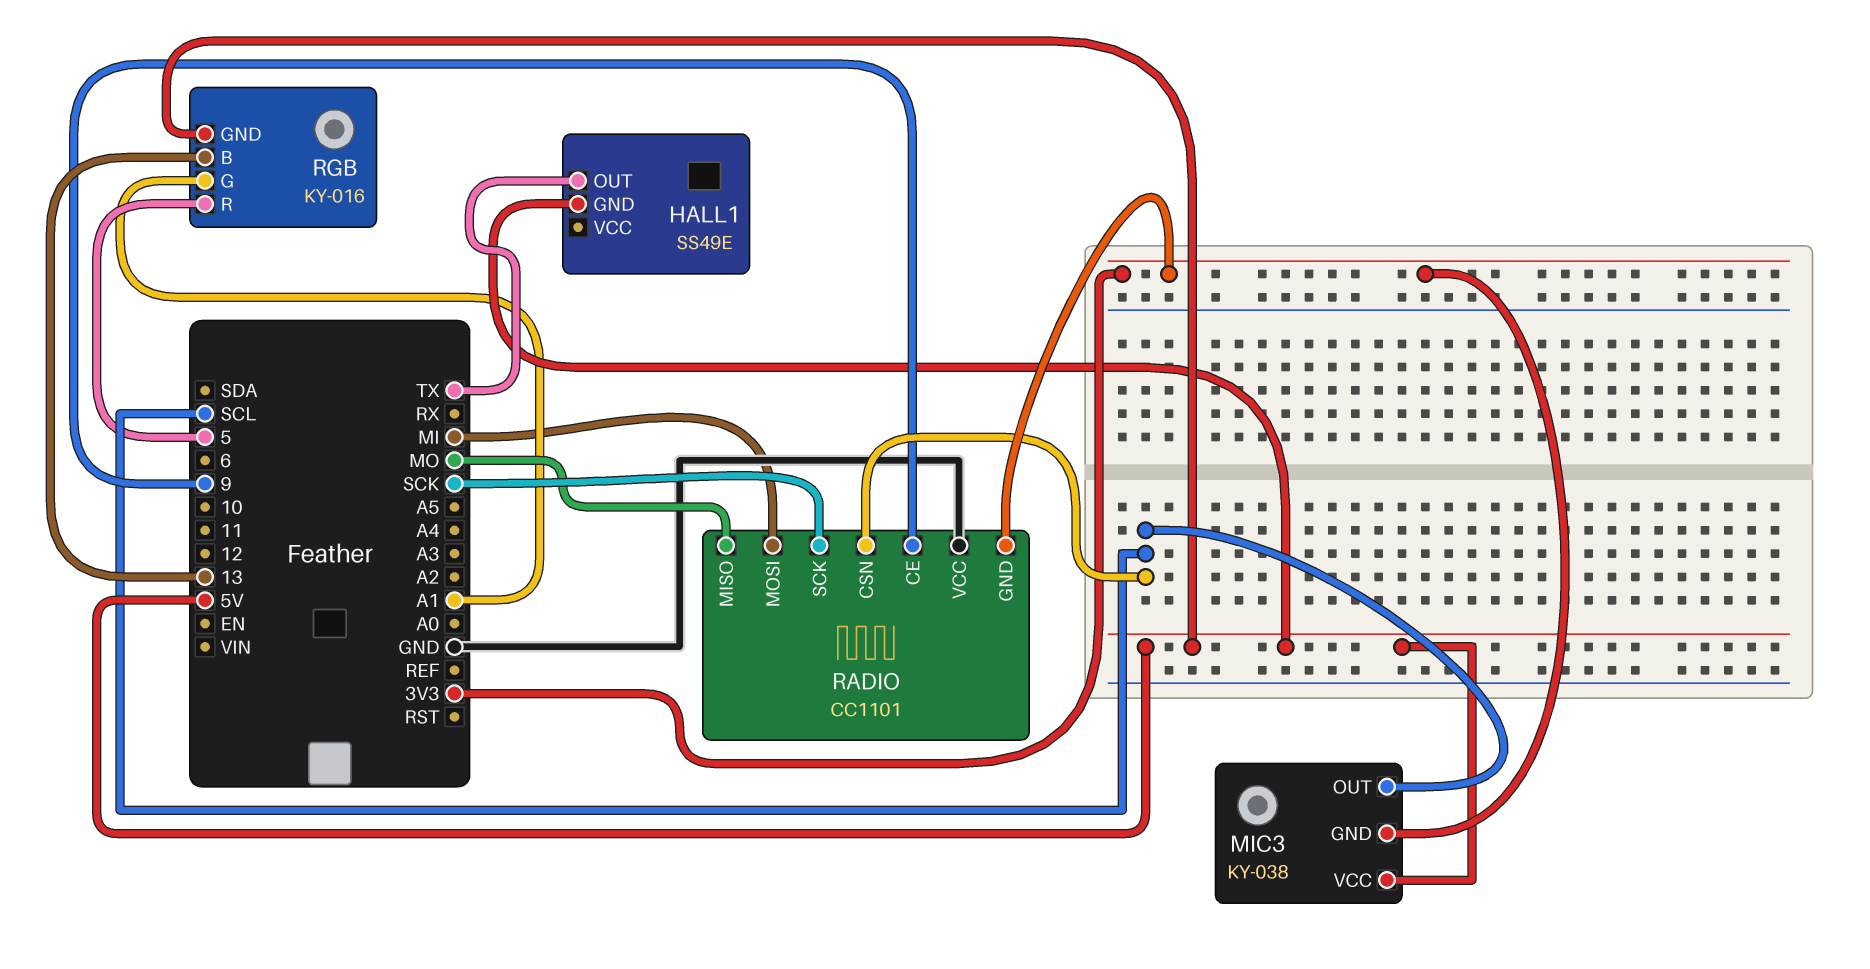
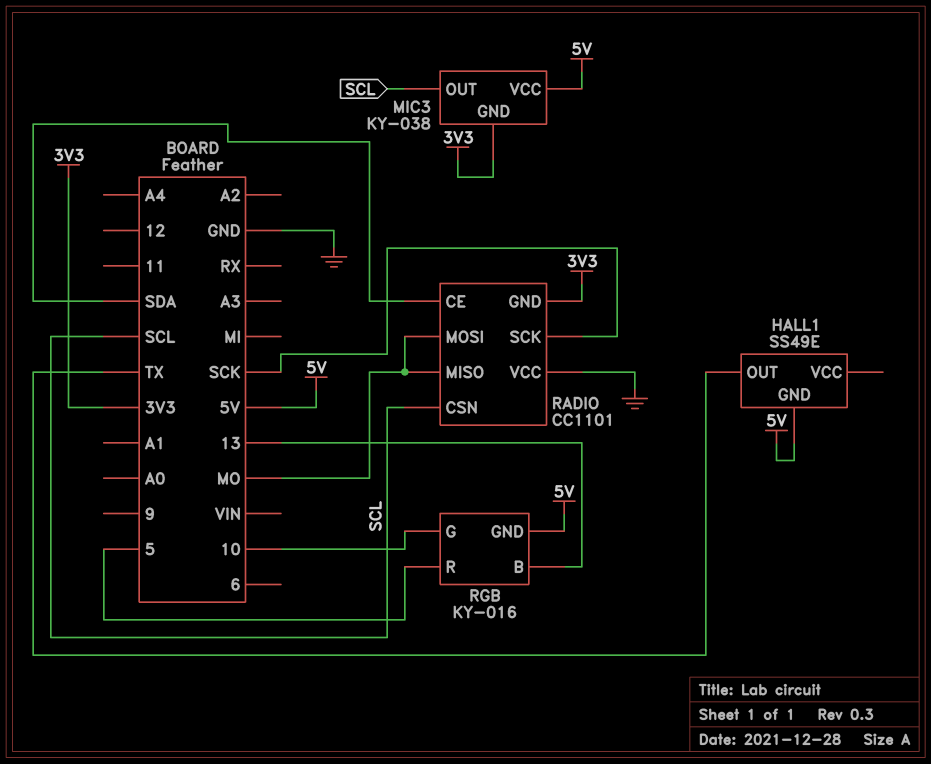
RADIO pin CE: 9 -> SDA
RADIO pin MOSI: MI -> MO
RGB pin G: A1 -> 10

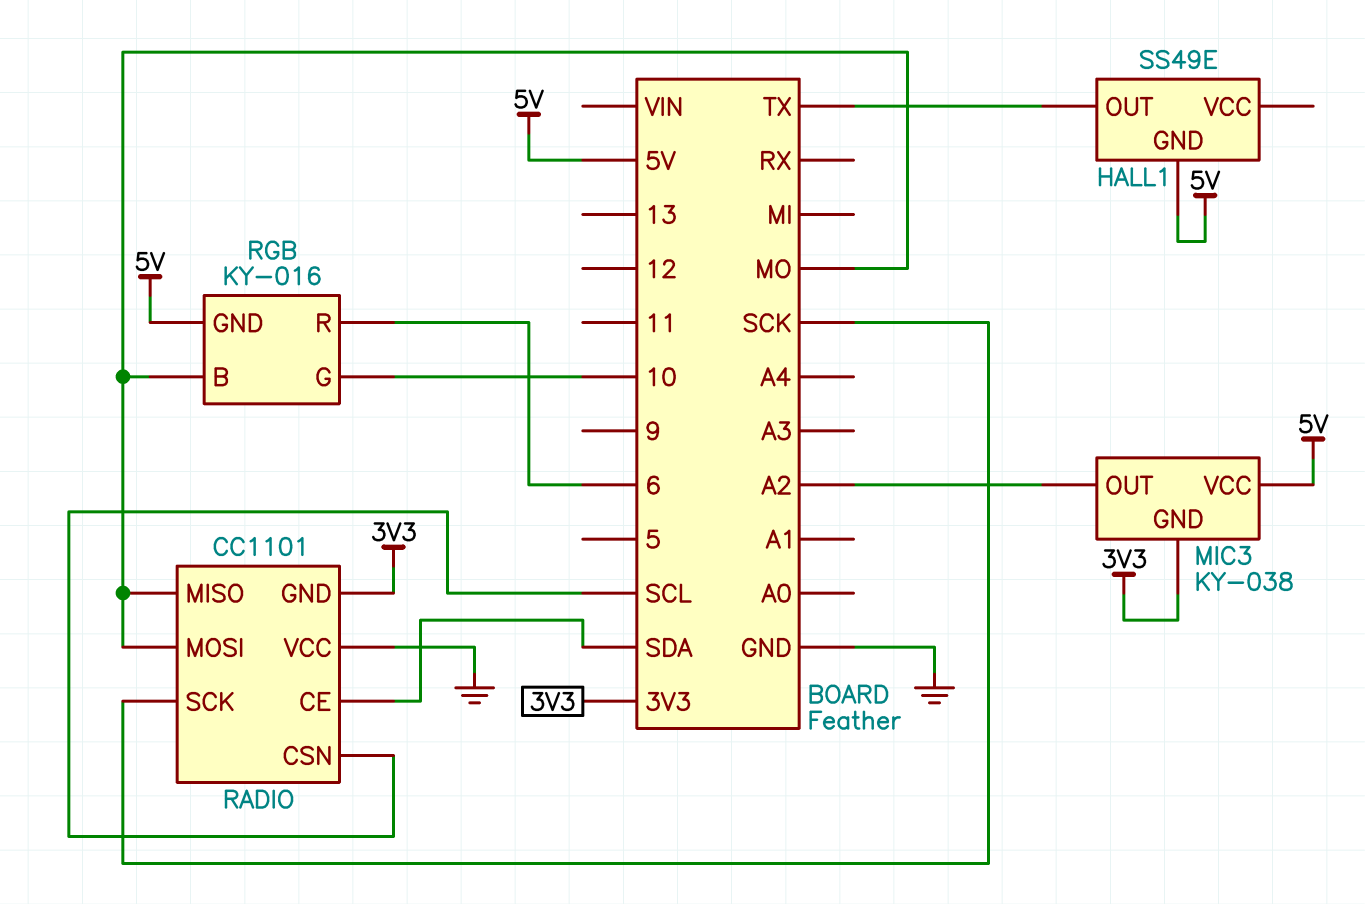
MIC3 pin OUT: SCL -> A2
RGB pin B: 13 -> MO
RGB pin R: 5 -> 6

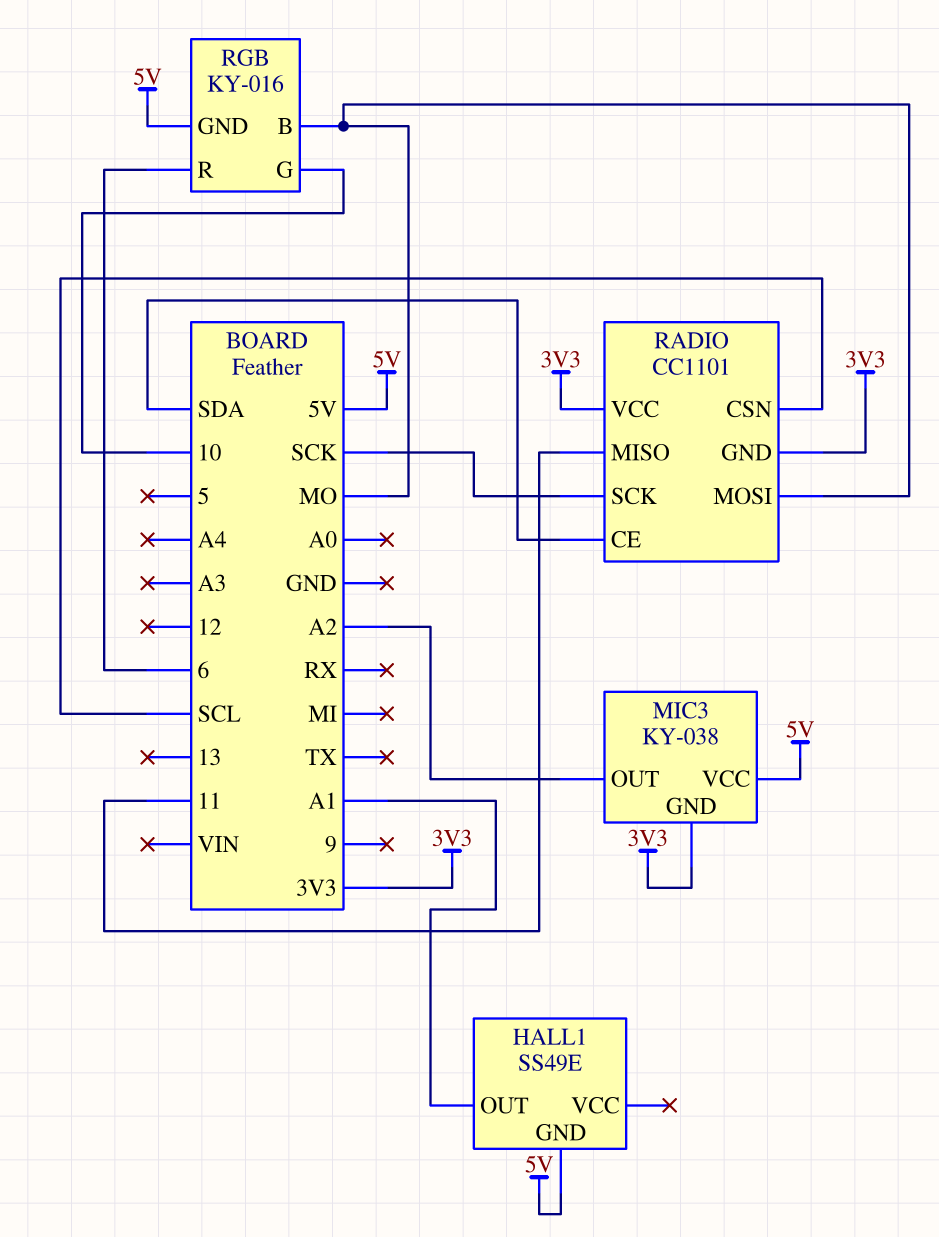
HALL1 pin OUT: TX -> A1
RADIO pin MISO: MO -> 11
RADIO pin VCC: GND -> 3V3

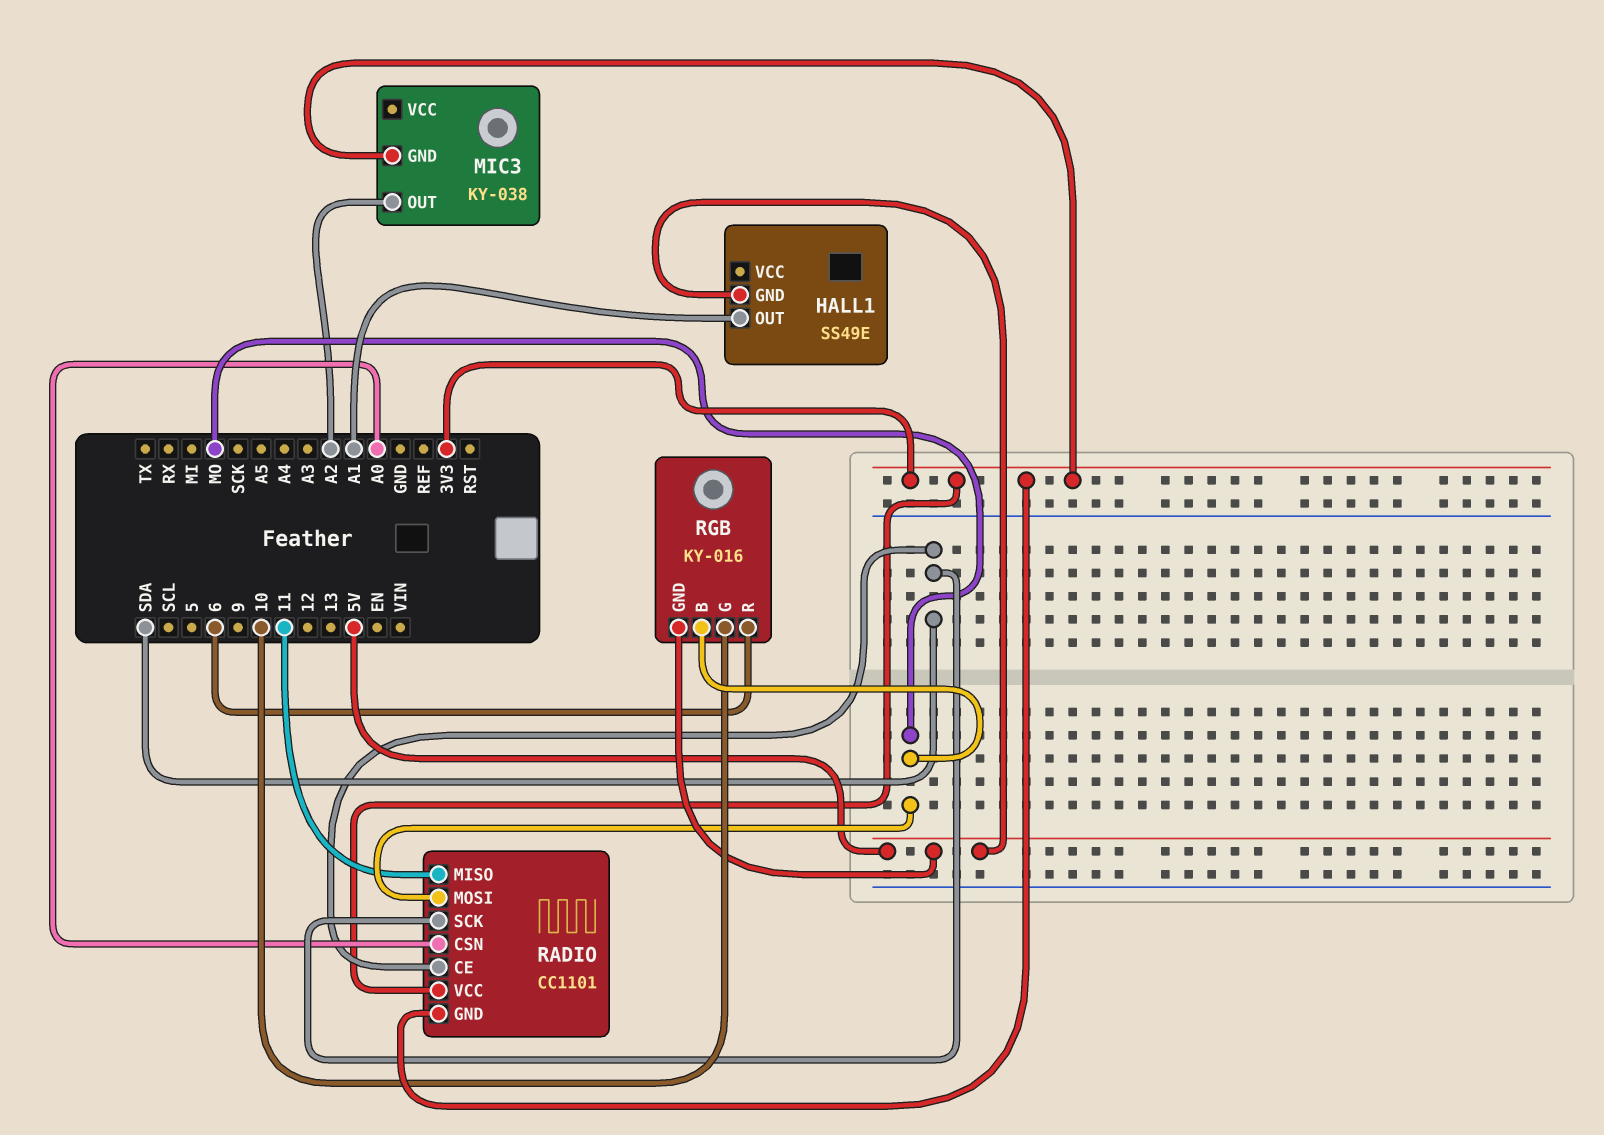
MIC3 pin VCC: 5V -> none
RADIO pin CSN: SCL -> A0
RADIO pin SCK: SCK -> SDA

